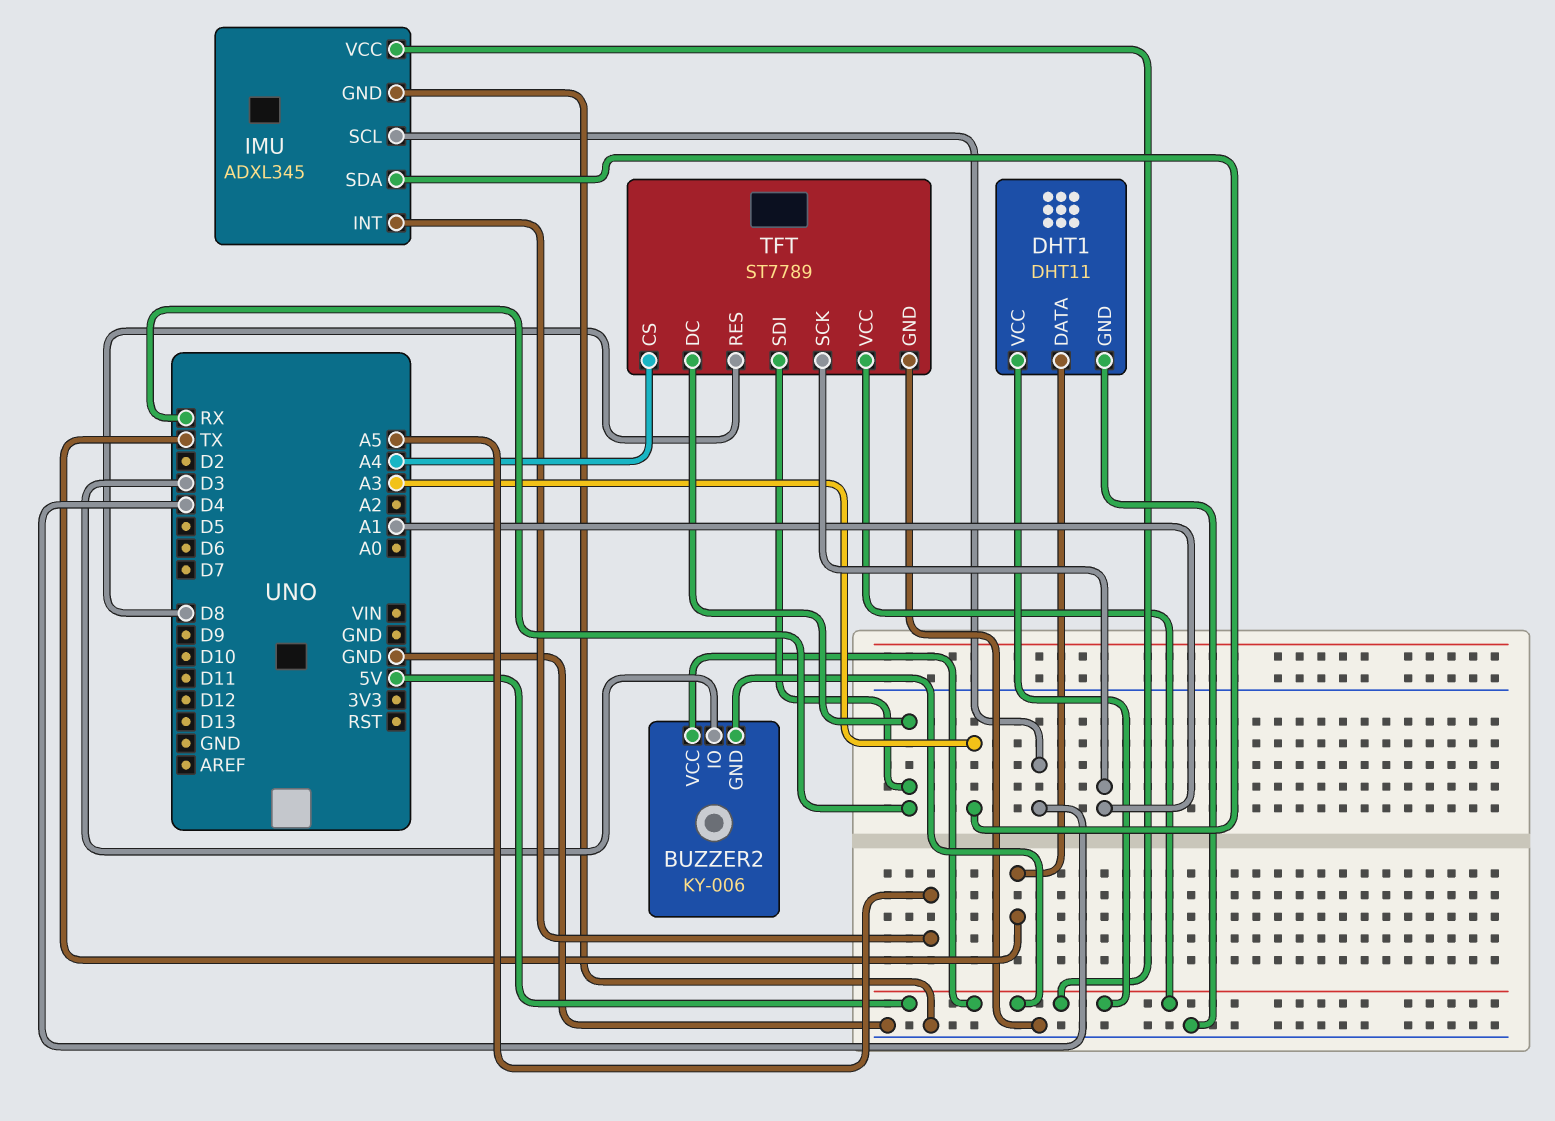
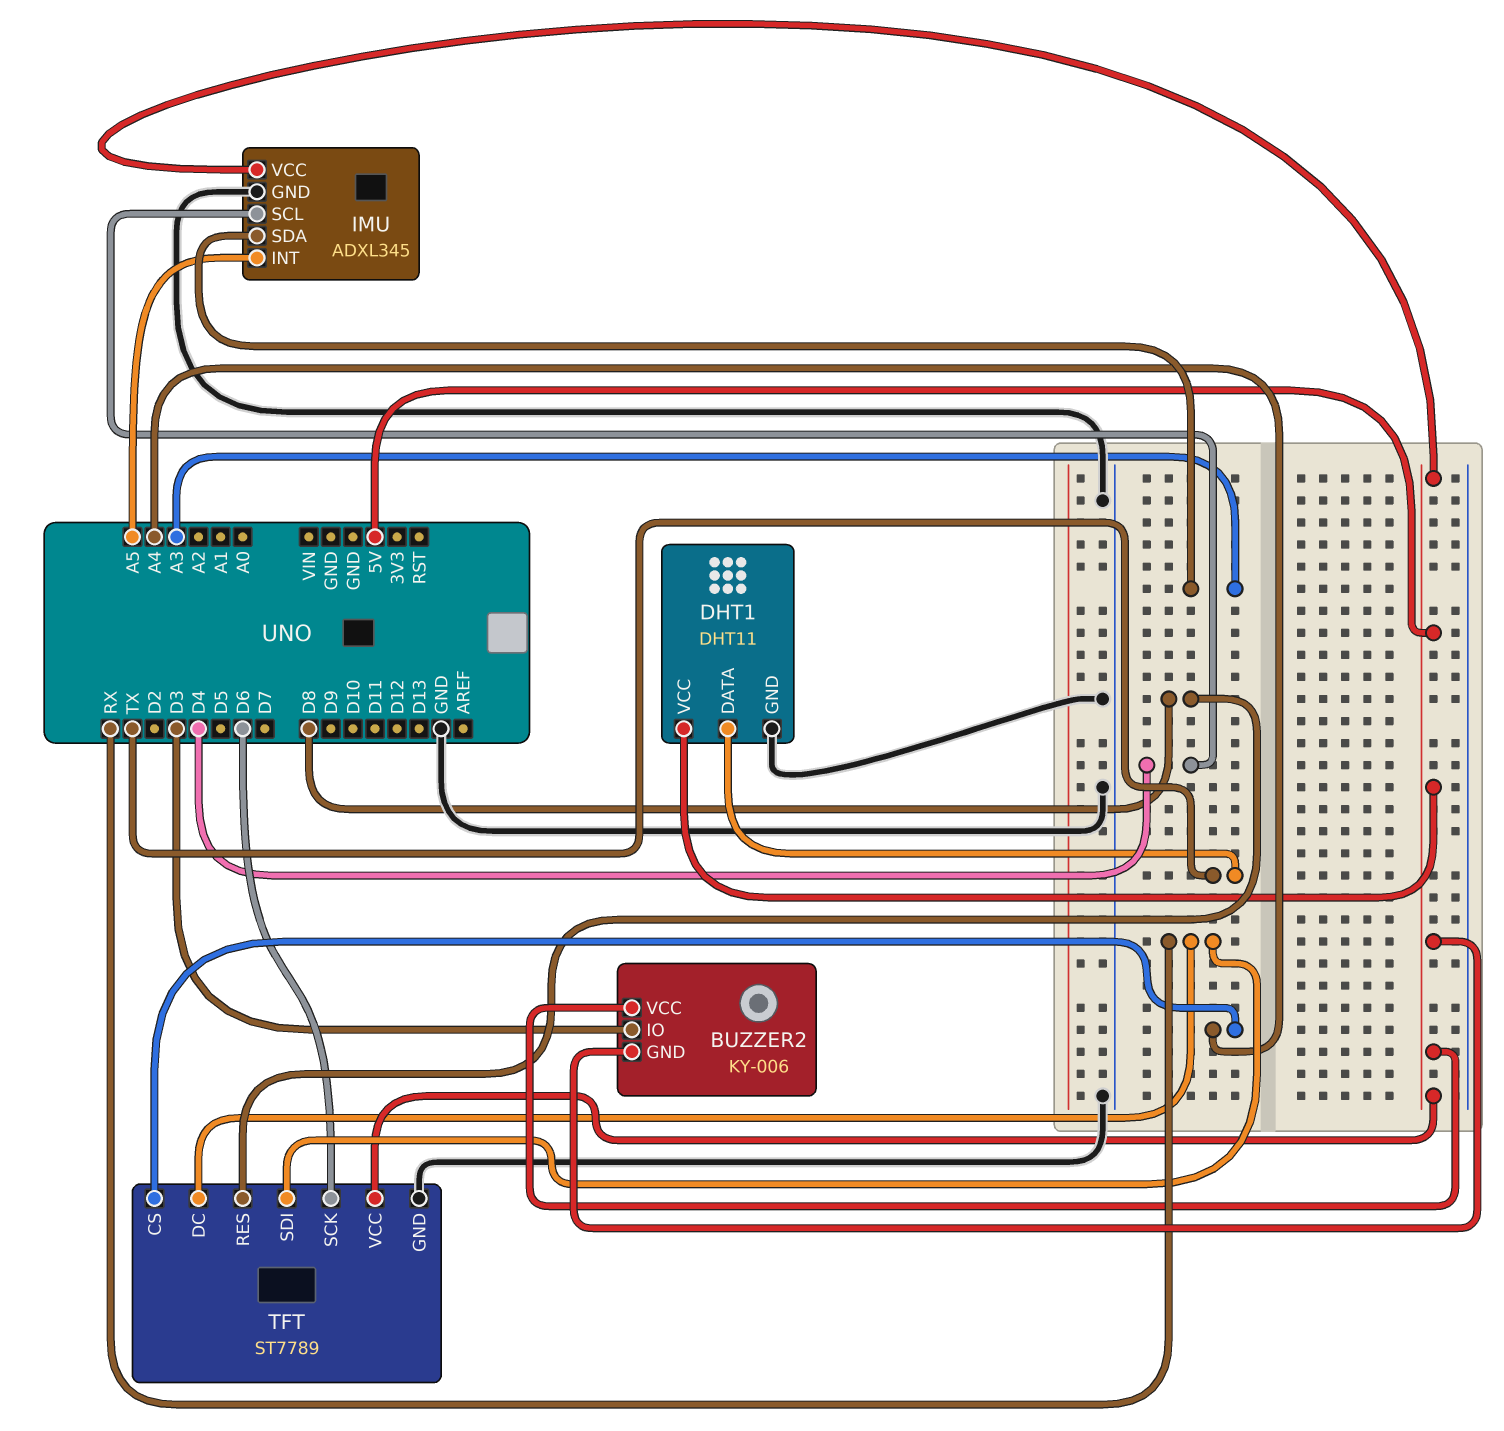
TFT pin SCK: A1 -> D6

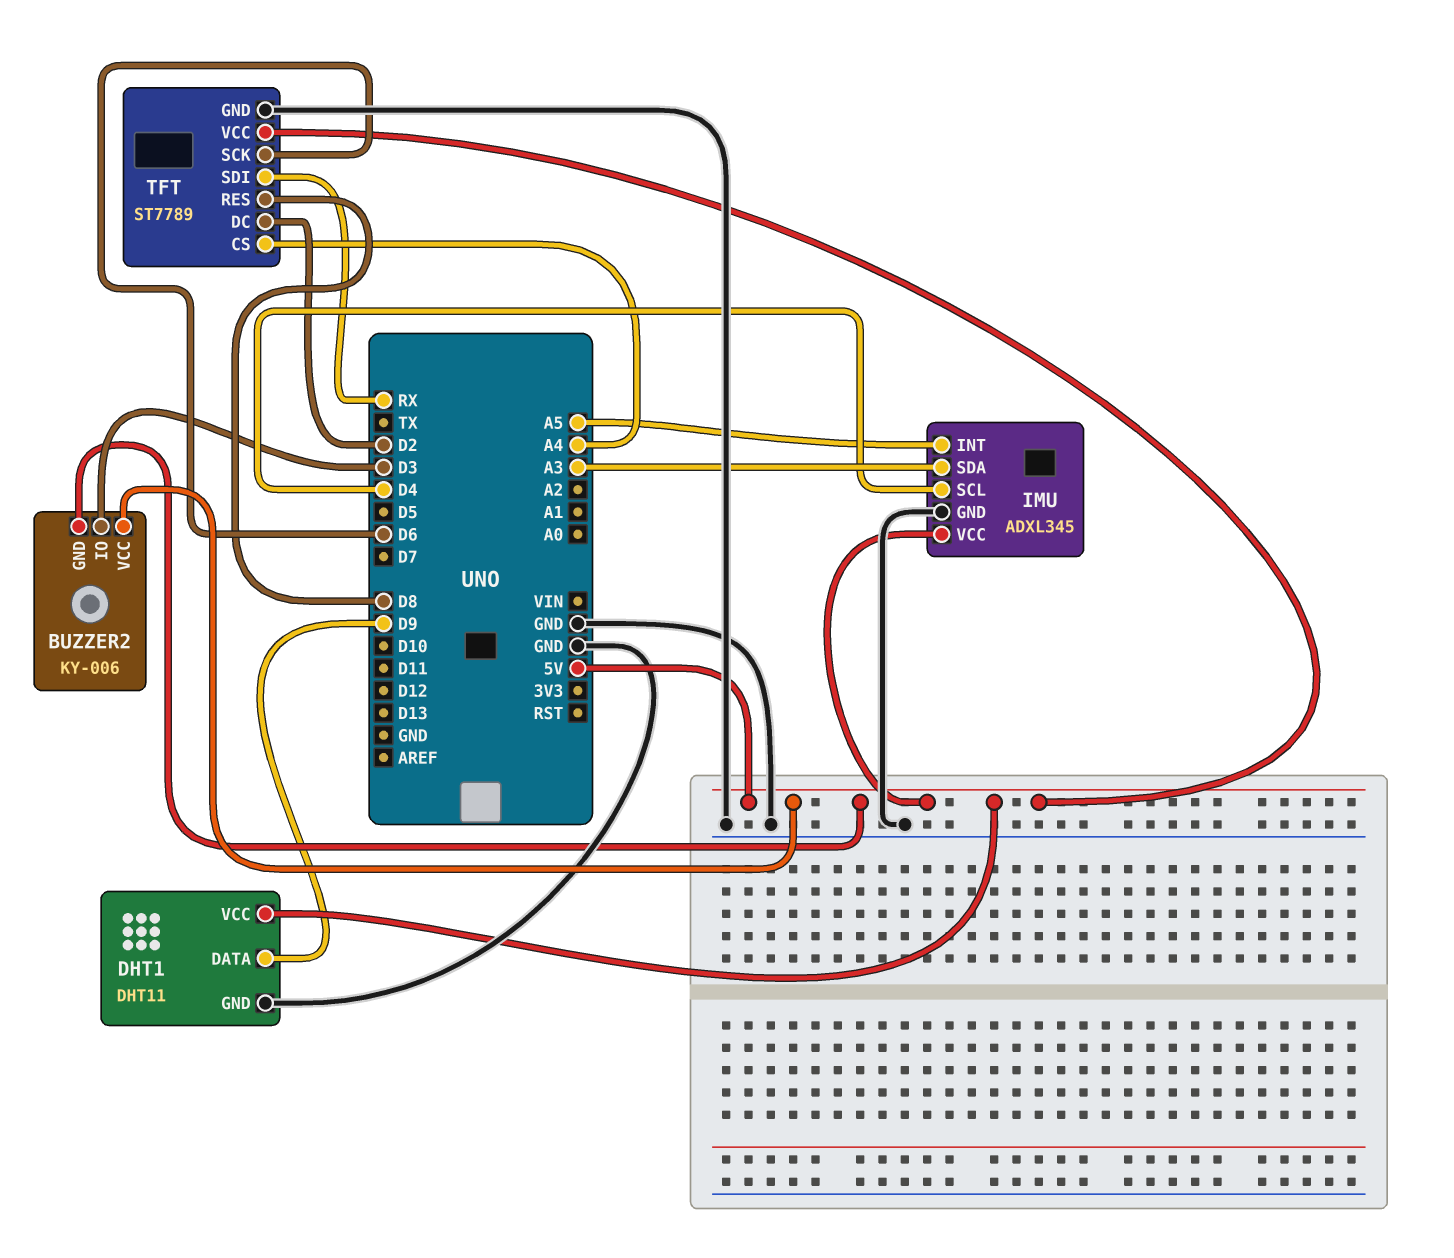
DHT1 pin DATA: TX -> D9
TFT pin DC: RX -> D2

